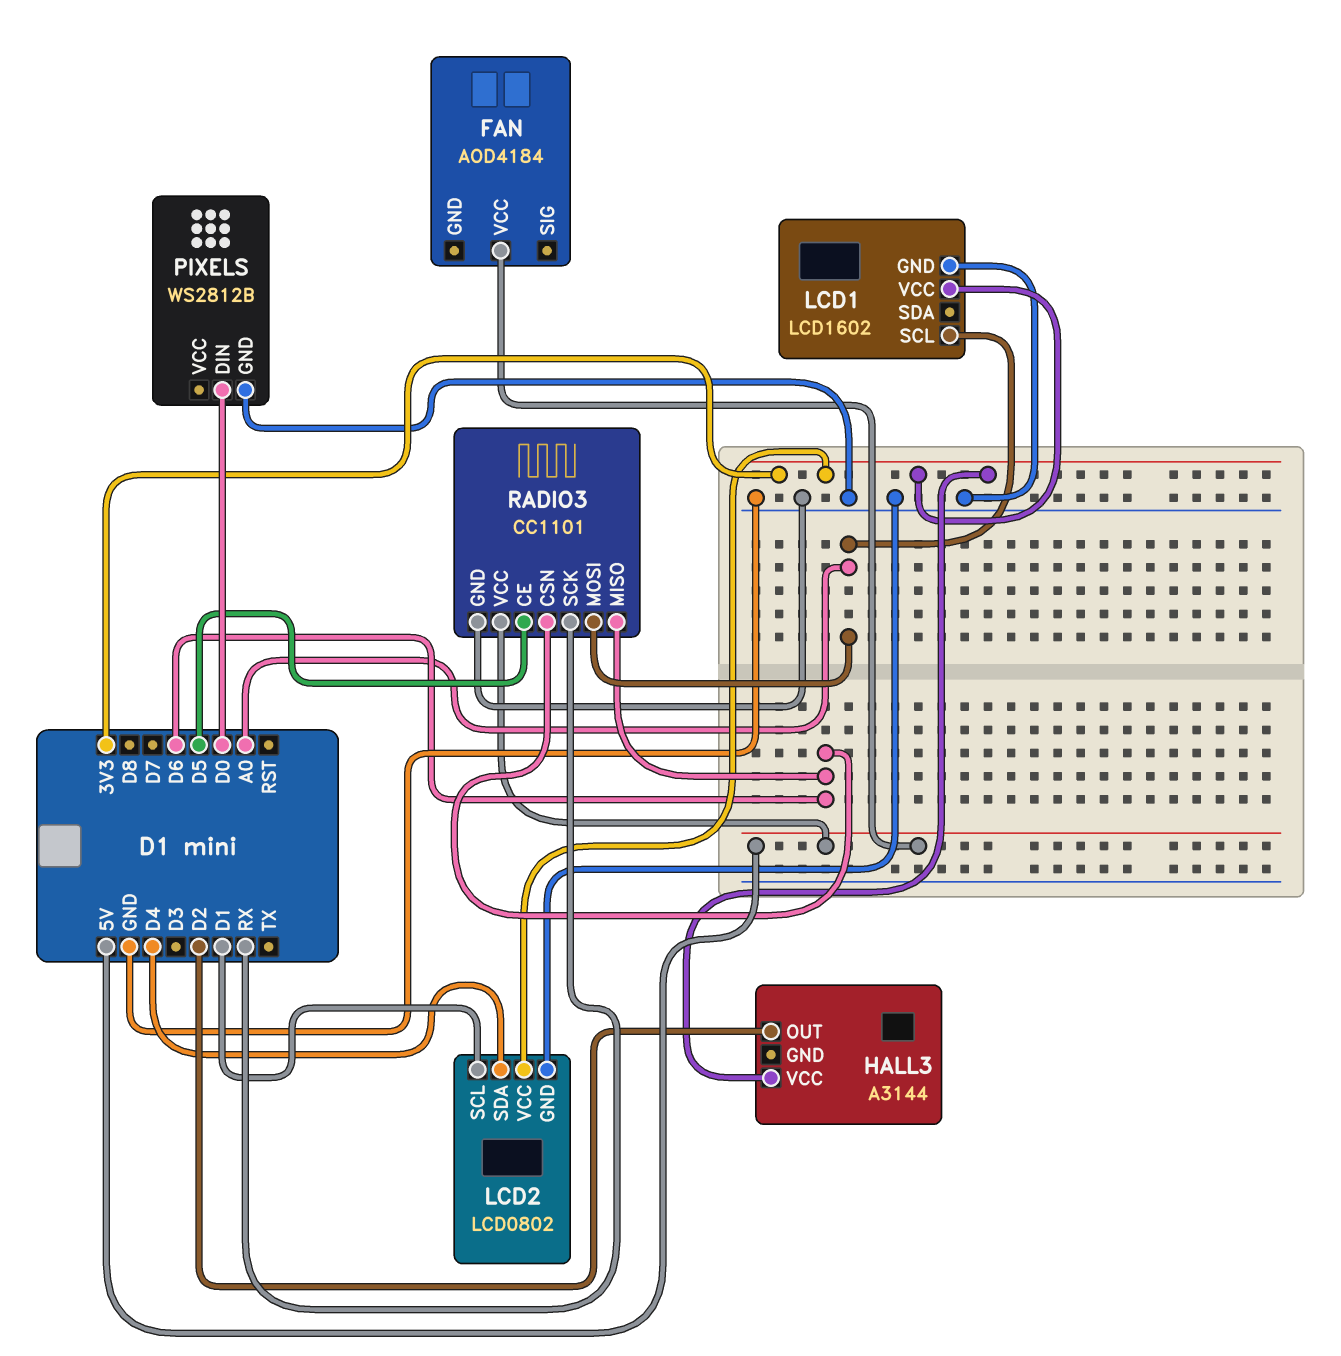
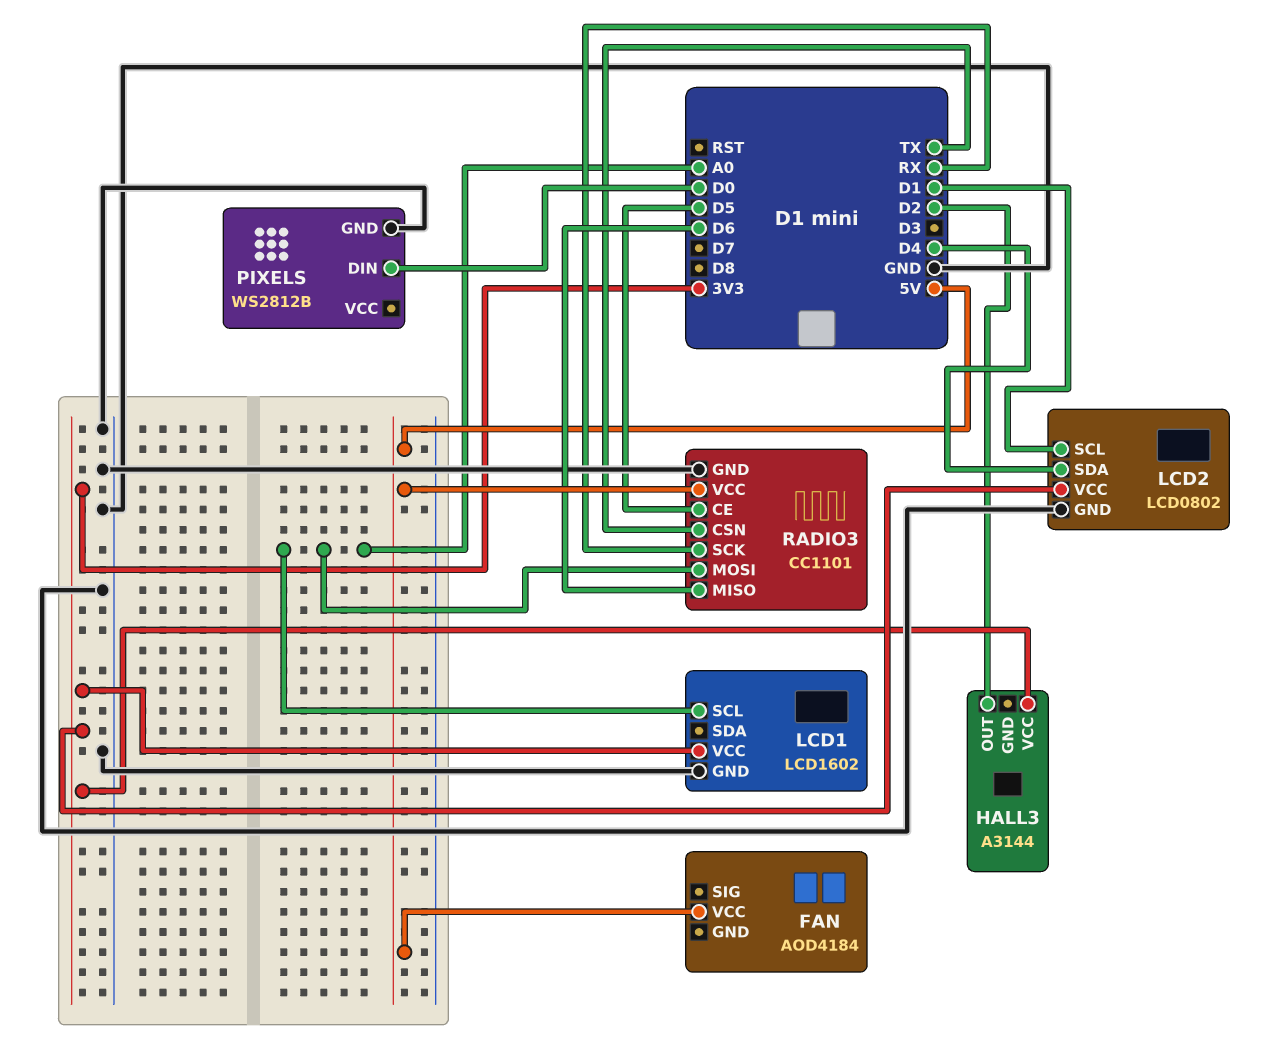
RADIO3 pin CSN: D6 -> TX

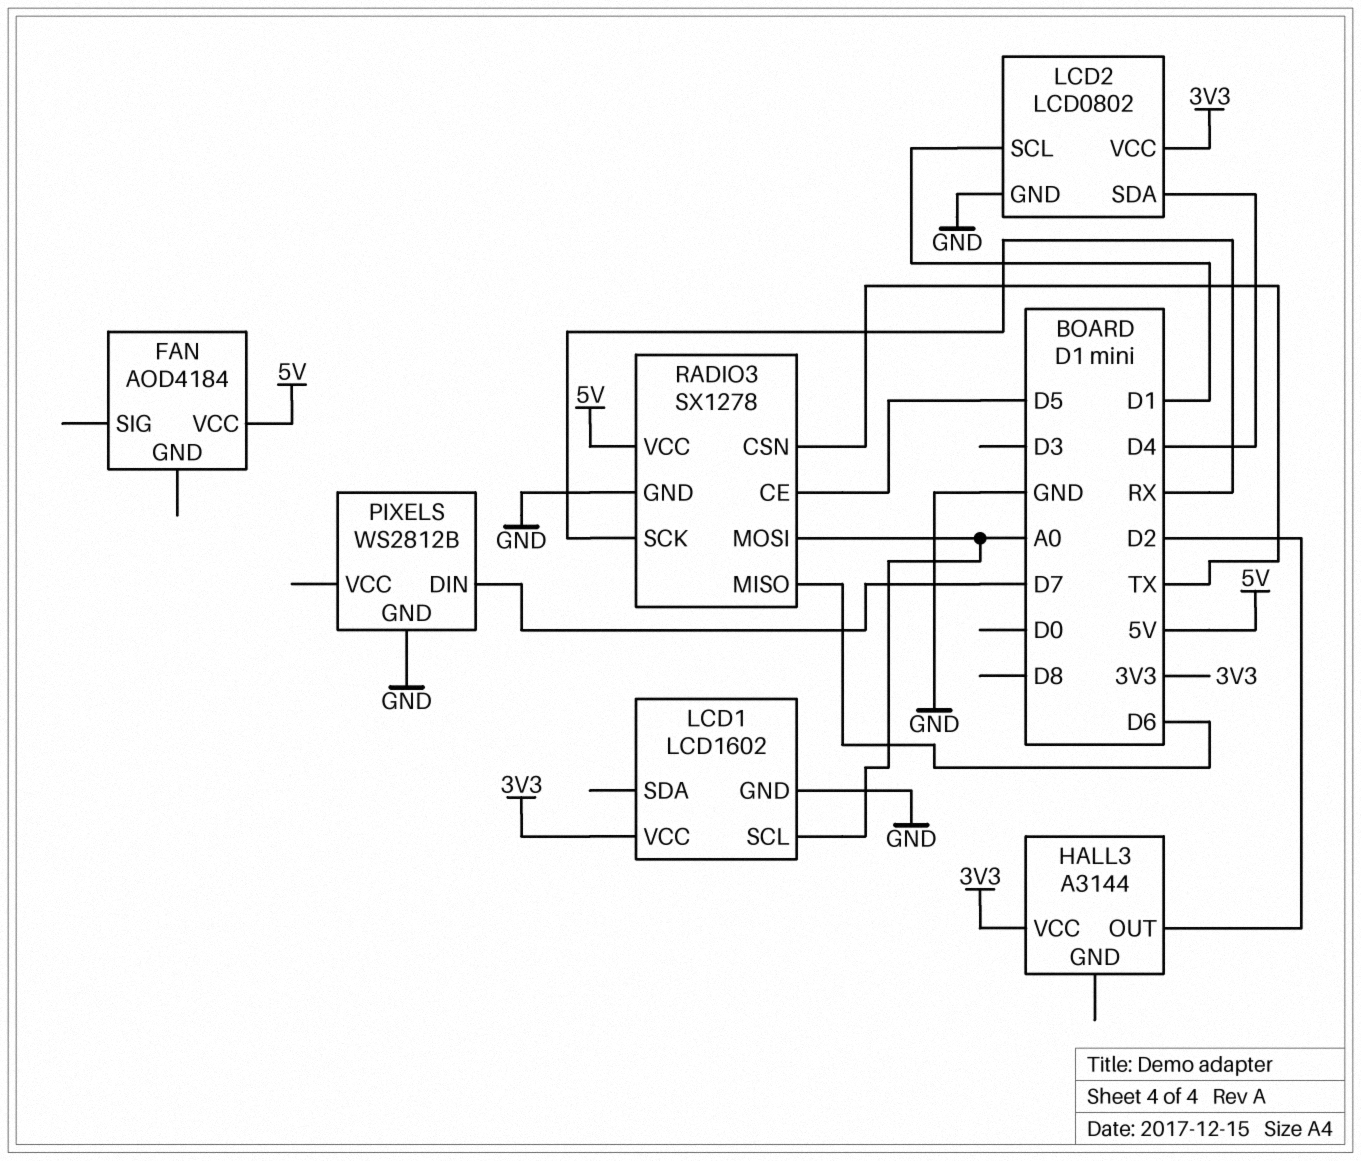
PIXELS pin DIN: D0 -> D7
RADIO3: CC1101 -> SX1278

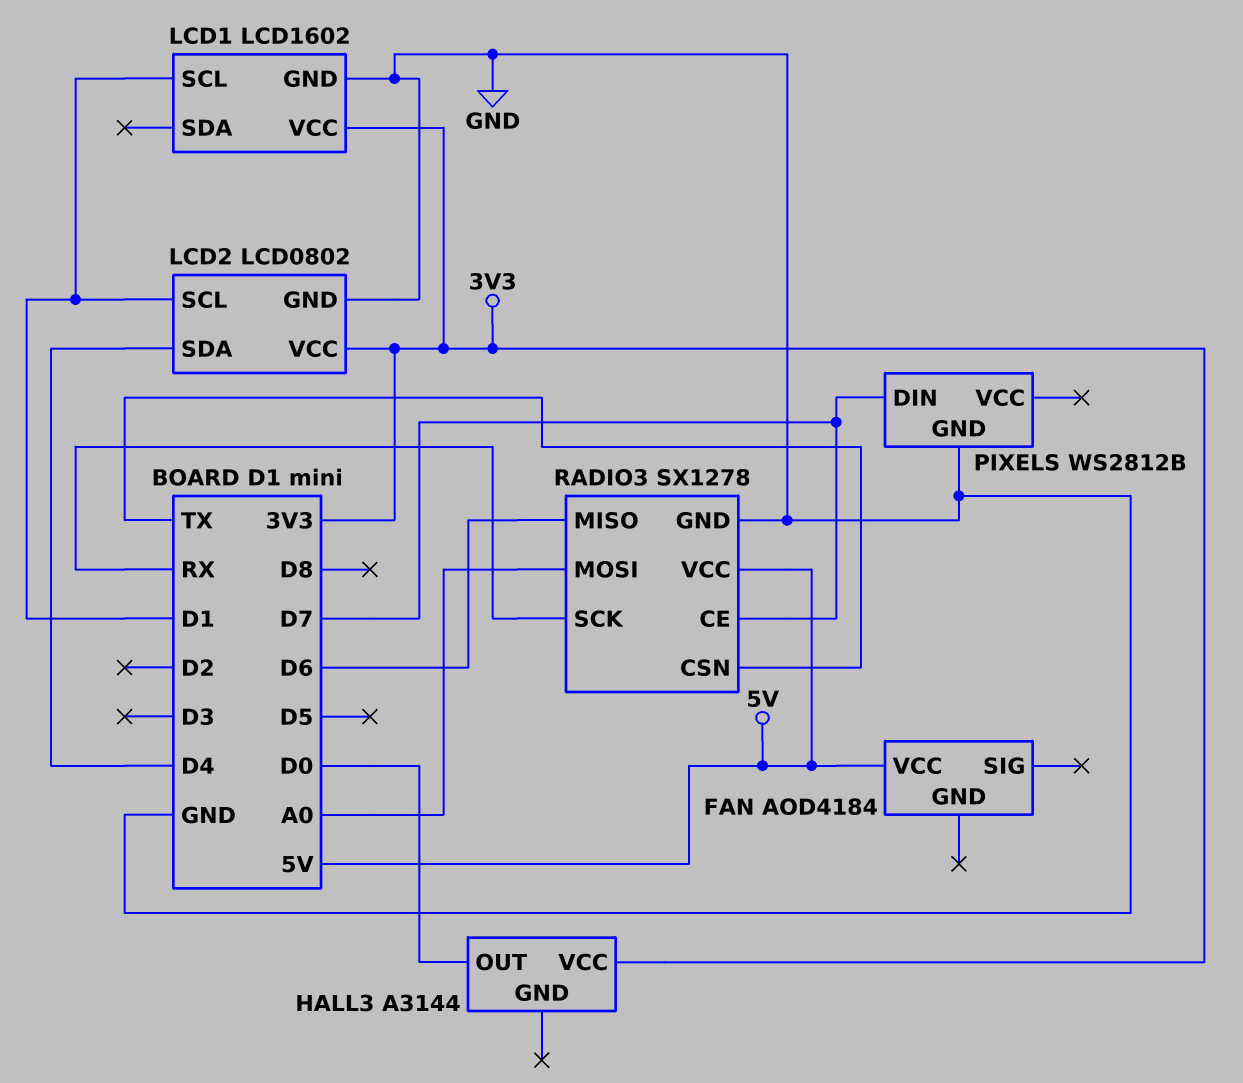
HALL3 pin OUT: D2 -> D0
LCD1 pin SCL: A0 -> D1
RADIO3 pin CE: D5 -> D7

